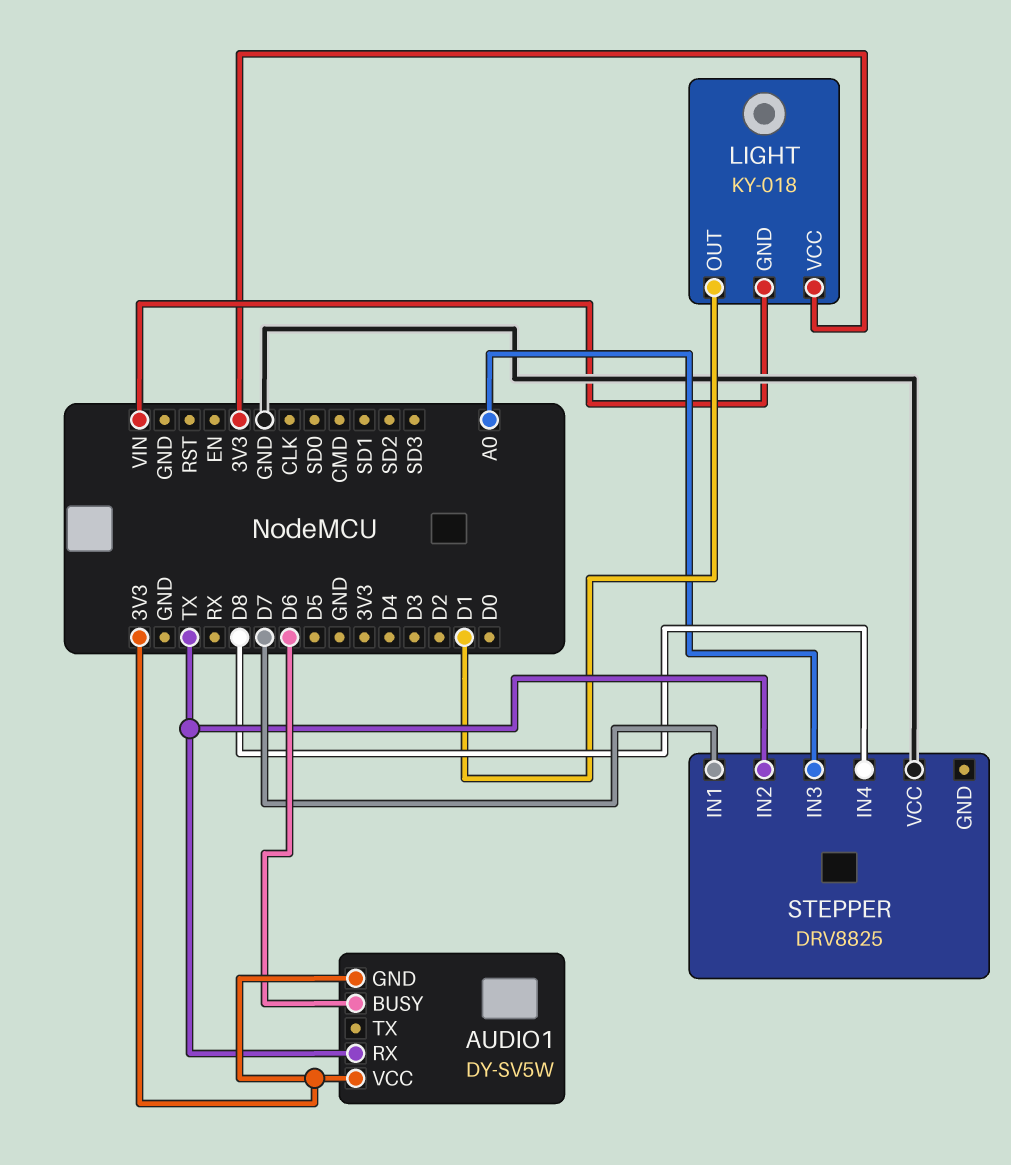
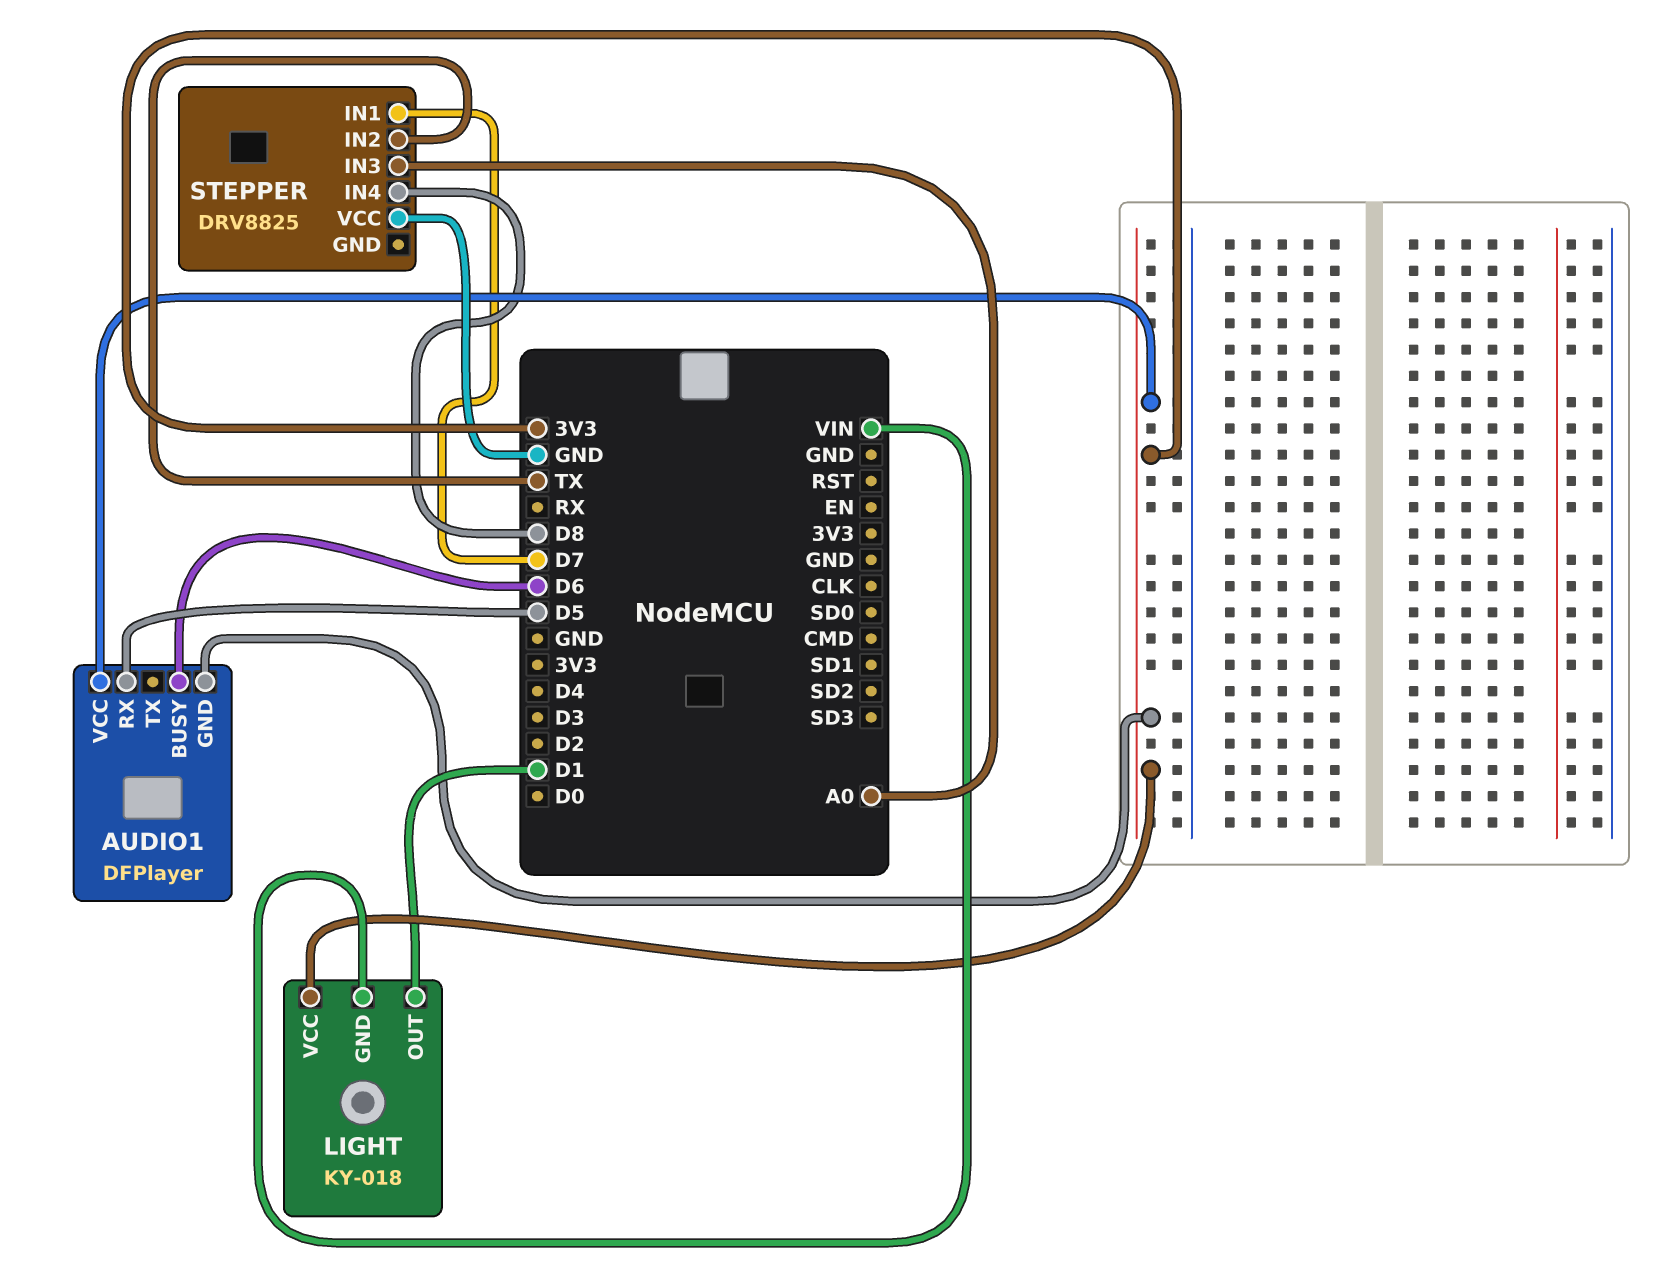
AUDIO1: DY-SV5W -> DFPlayer
AUDIO1 pin RX: TX -> D5

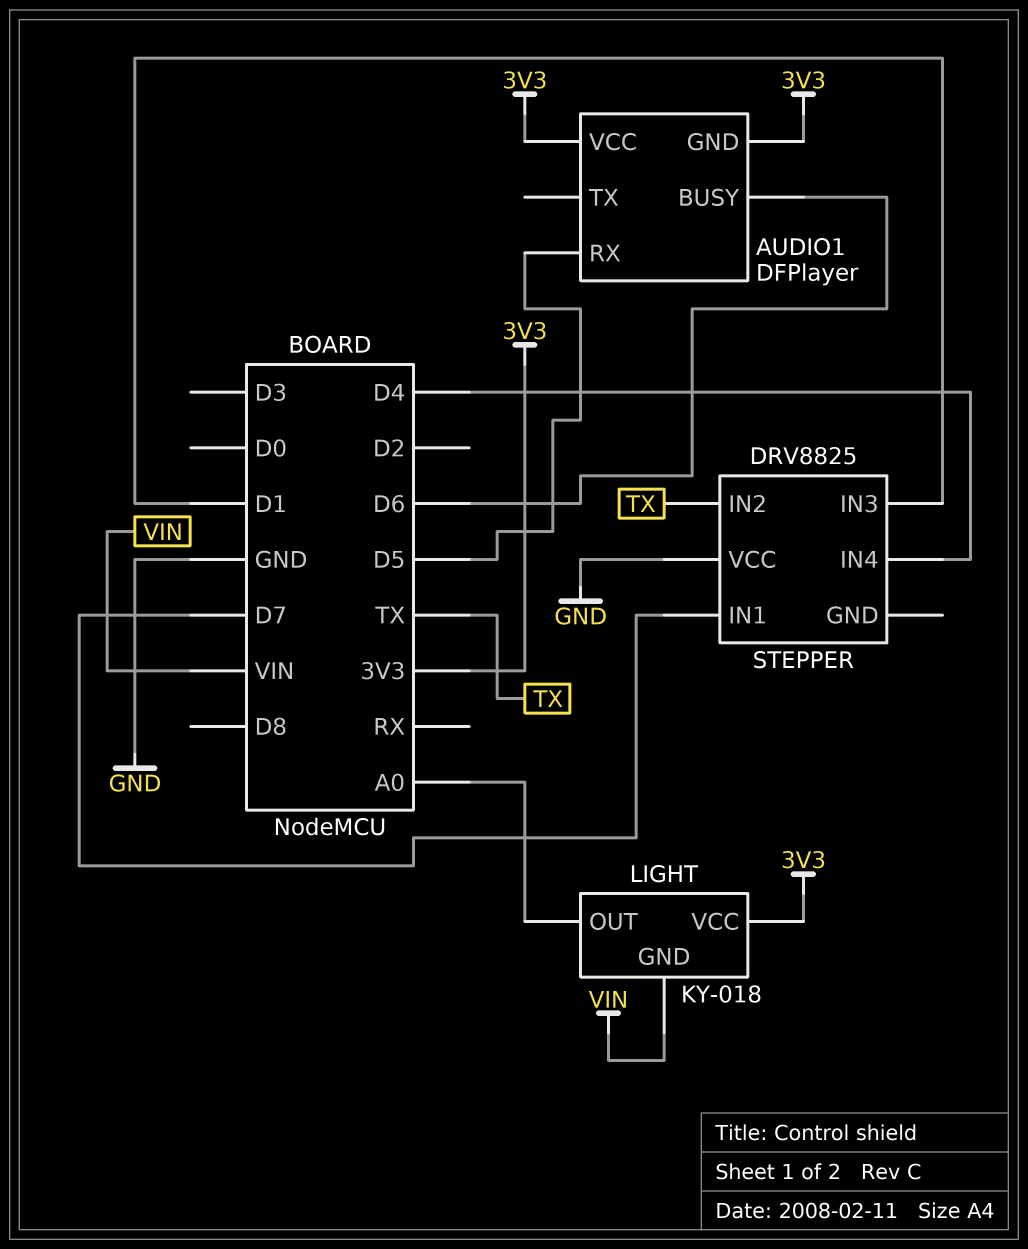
LIGHT pin OUT: D1 -> A0
STEPPER pin IN3: A0 -> D1
STEPPER pin IN4: D8 -> D4

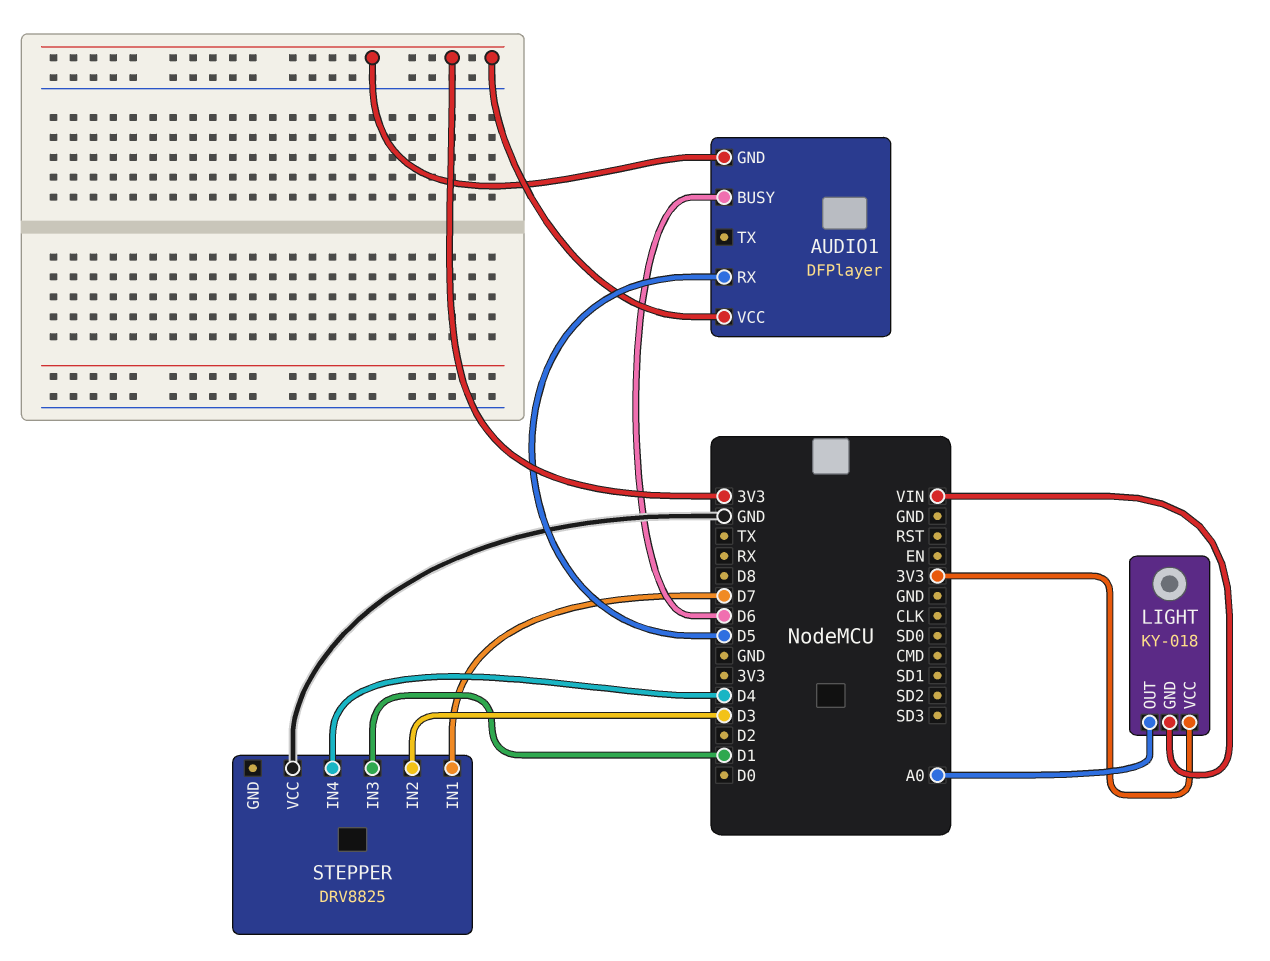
STEPPER pin IN2: TX -> D3

